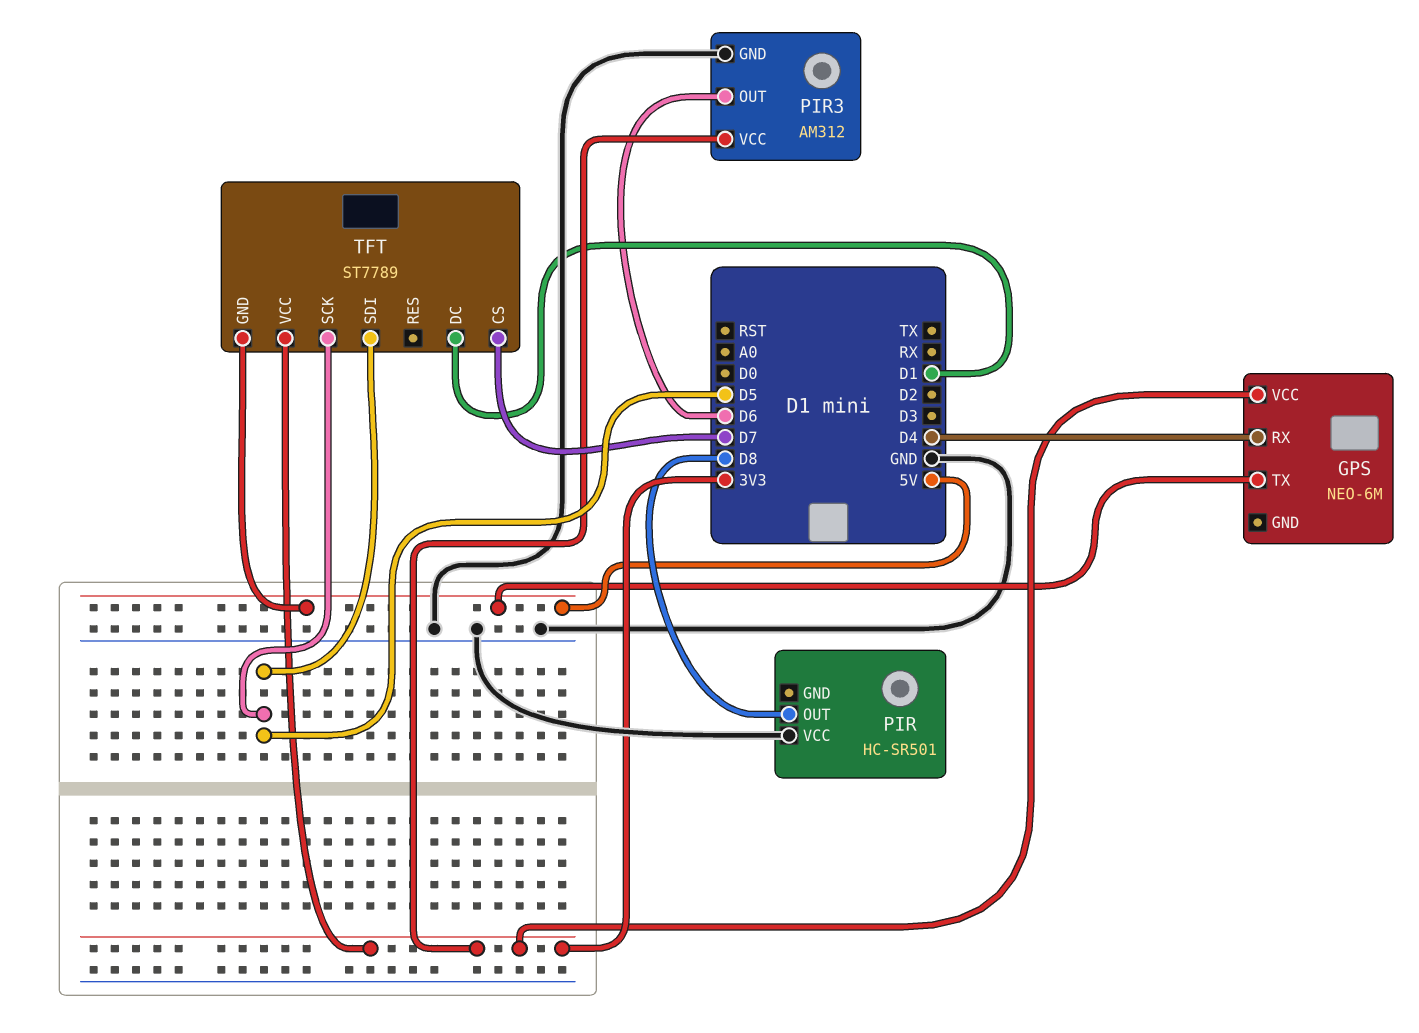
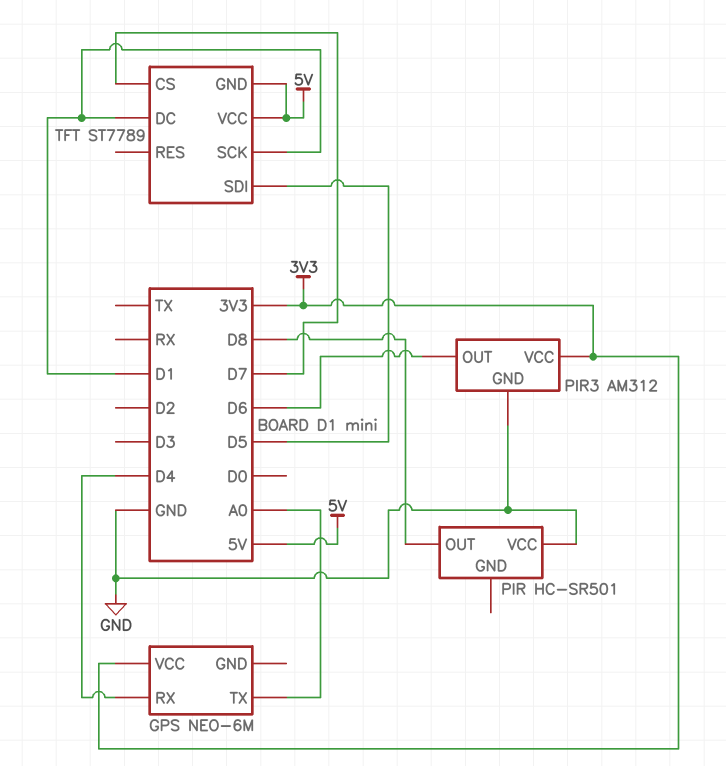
GPS pin TX: 5V -> A0
TFT pin SCK: D5 -> D1
TFT pin VCC: 3V3 -> 5V

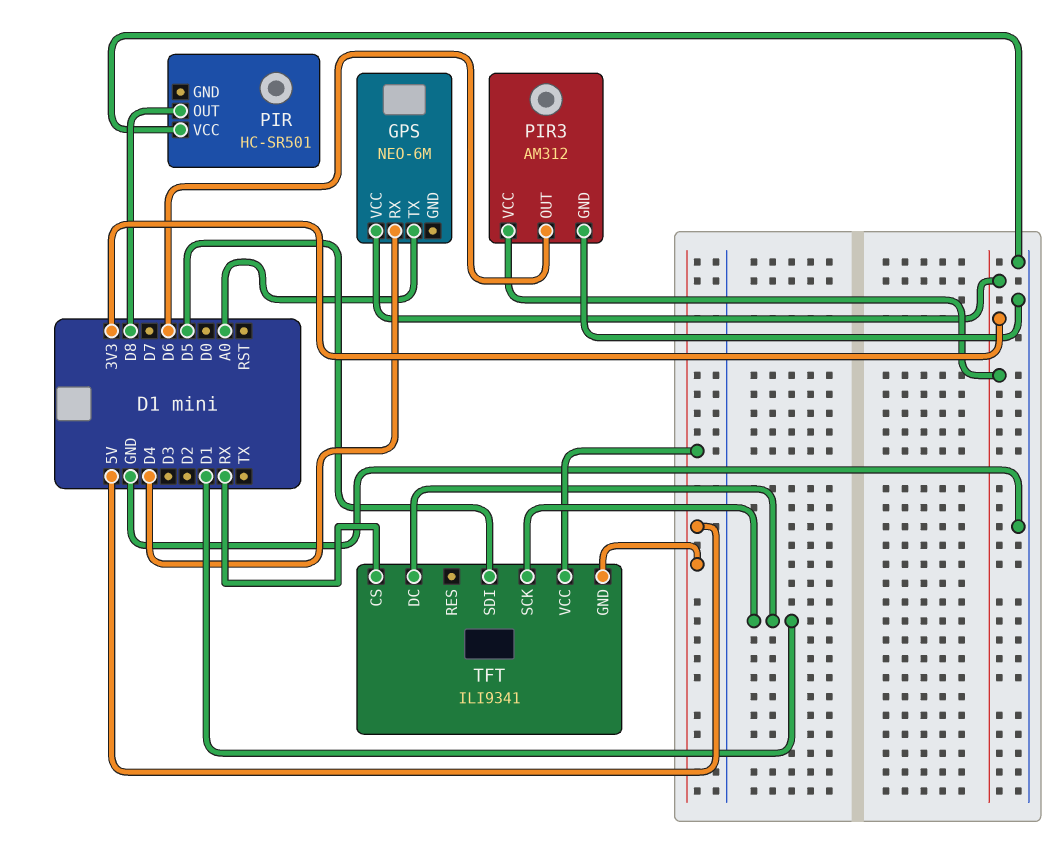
TFT: ST7789 -> ILI9341
TFT pin CS: D7 -> RX

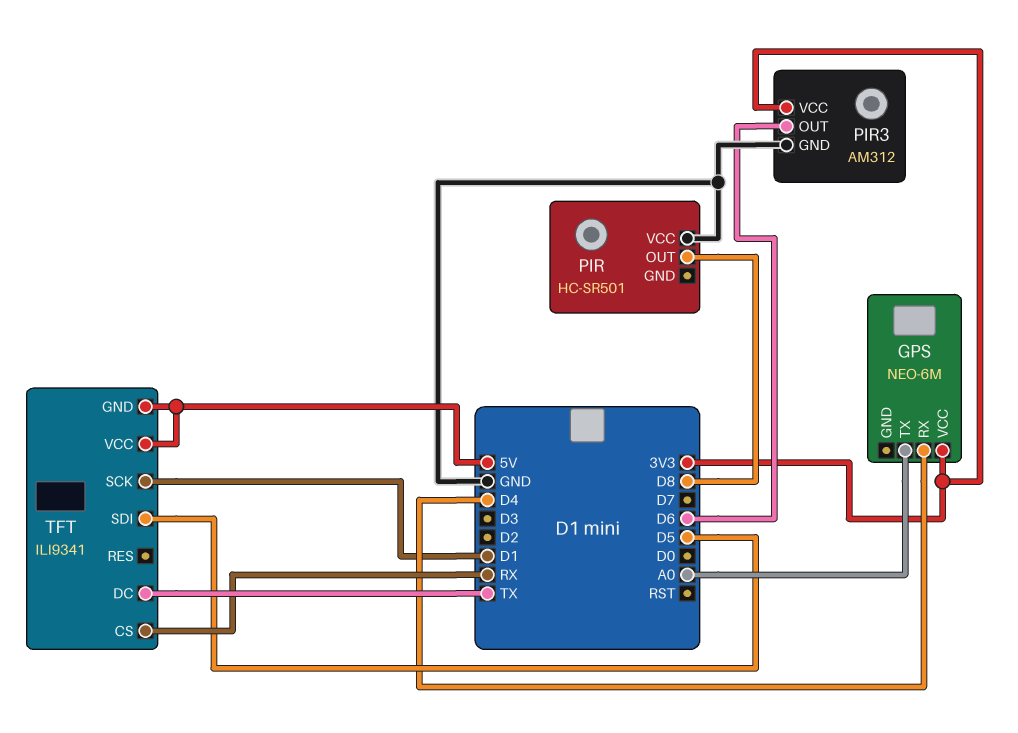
TFT pin DC: D1 -> TX

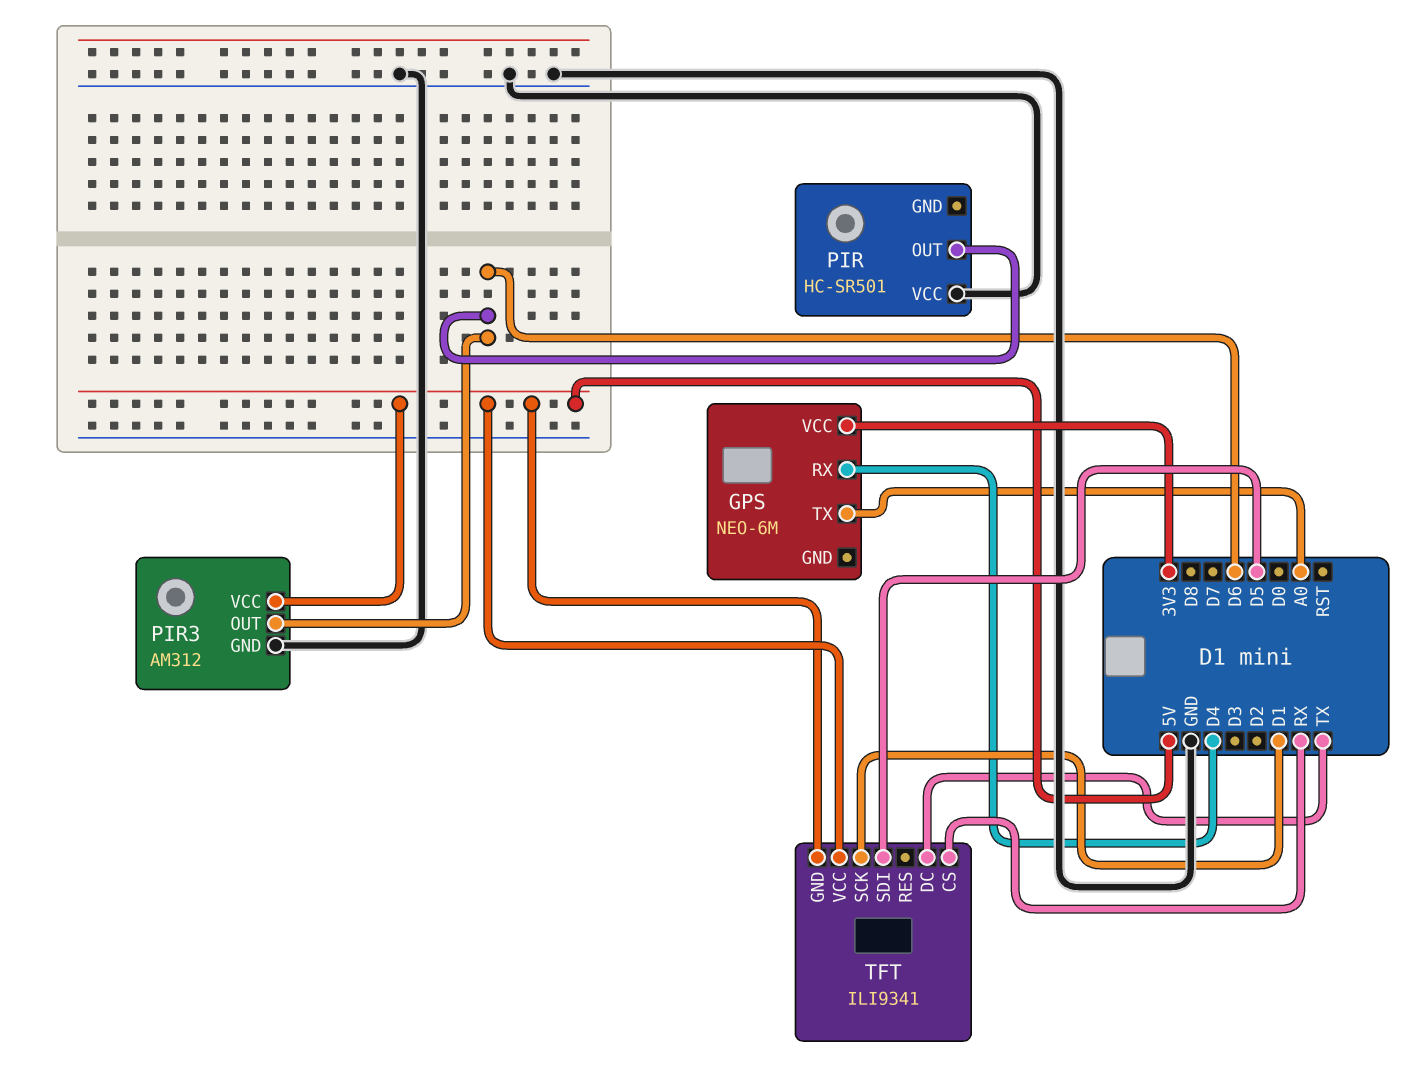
PIR pin OUT: D8 -> D6
PIR3 pin VCC: 3V3 -> 5V

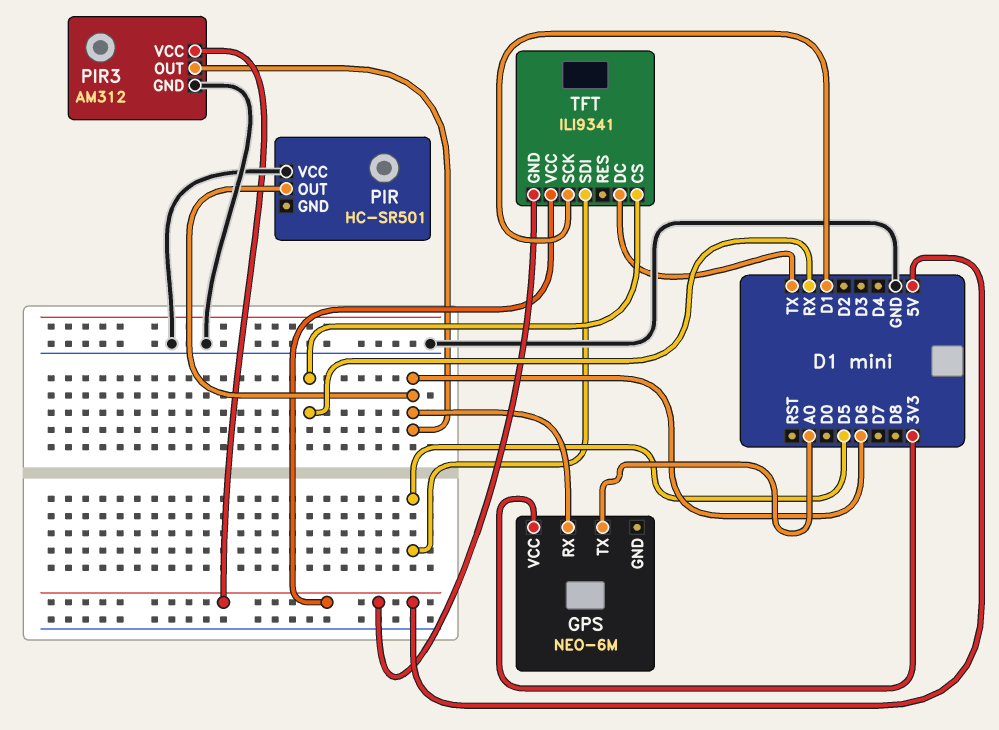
GPS pin RX: D4 -> D6

